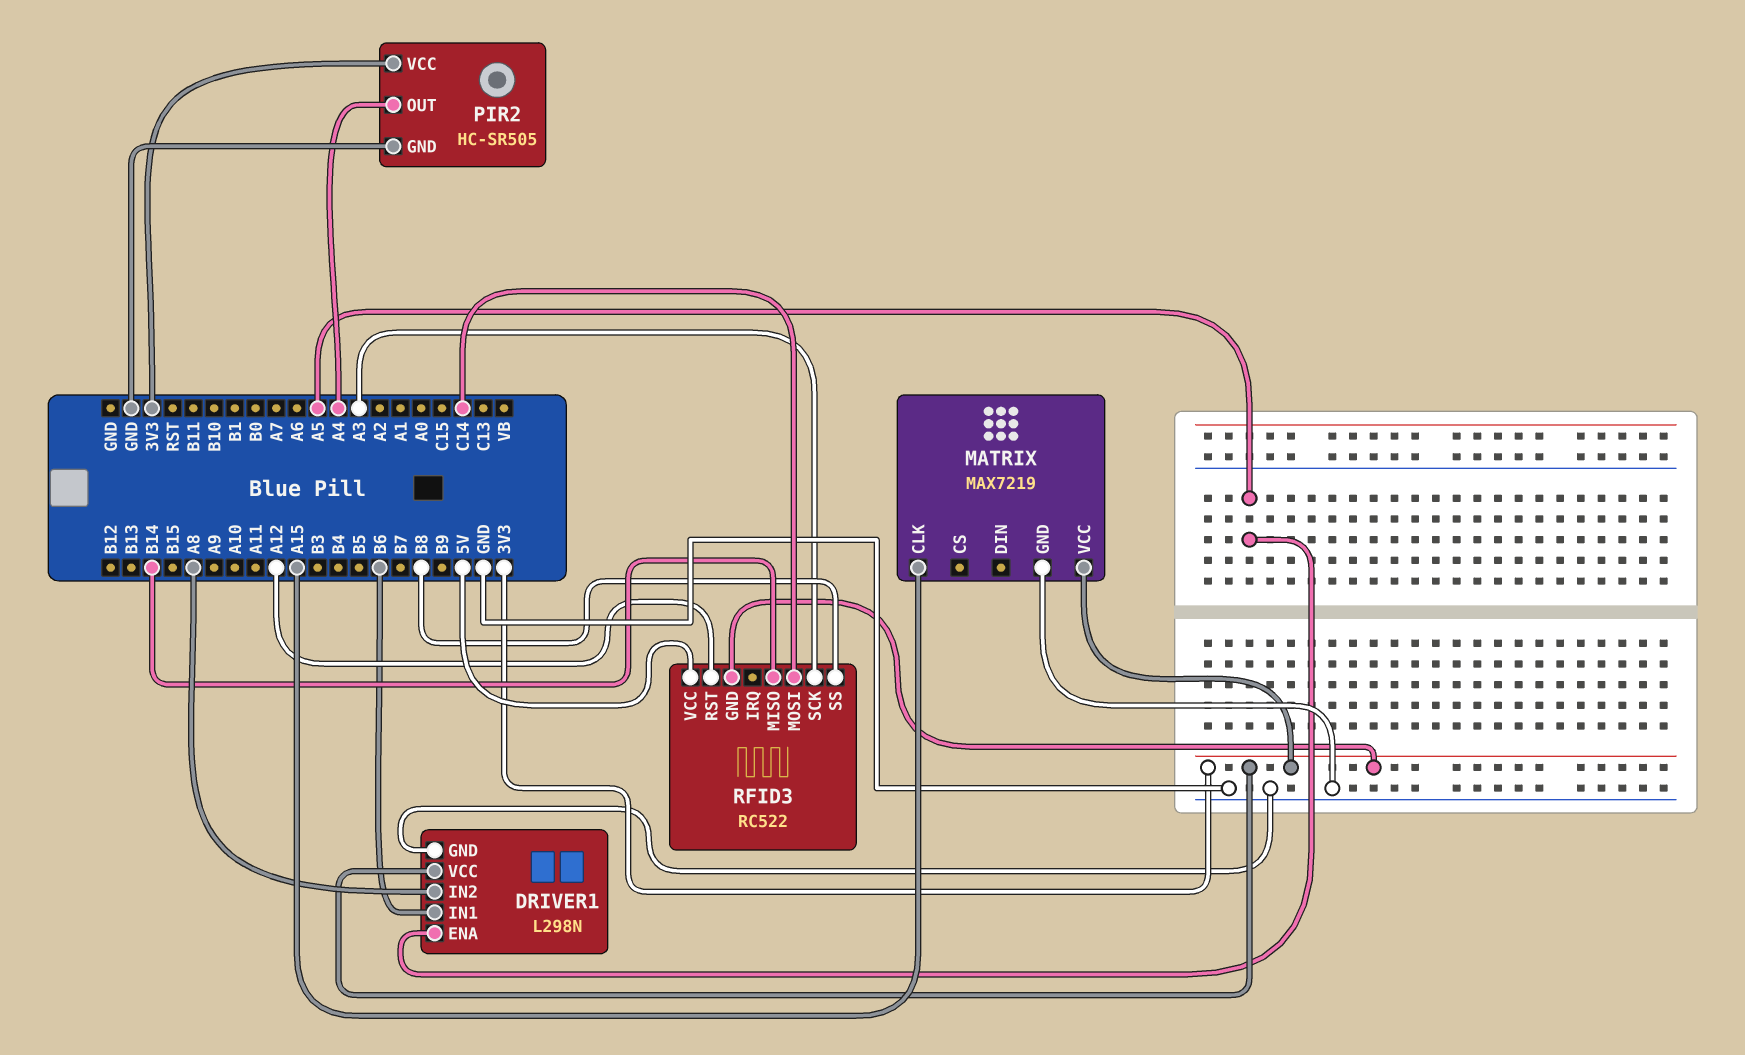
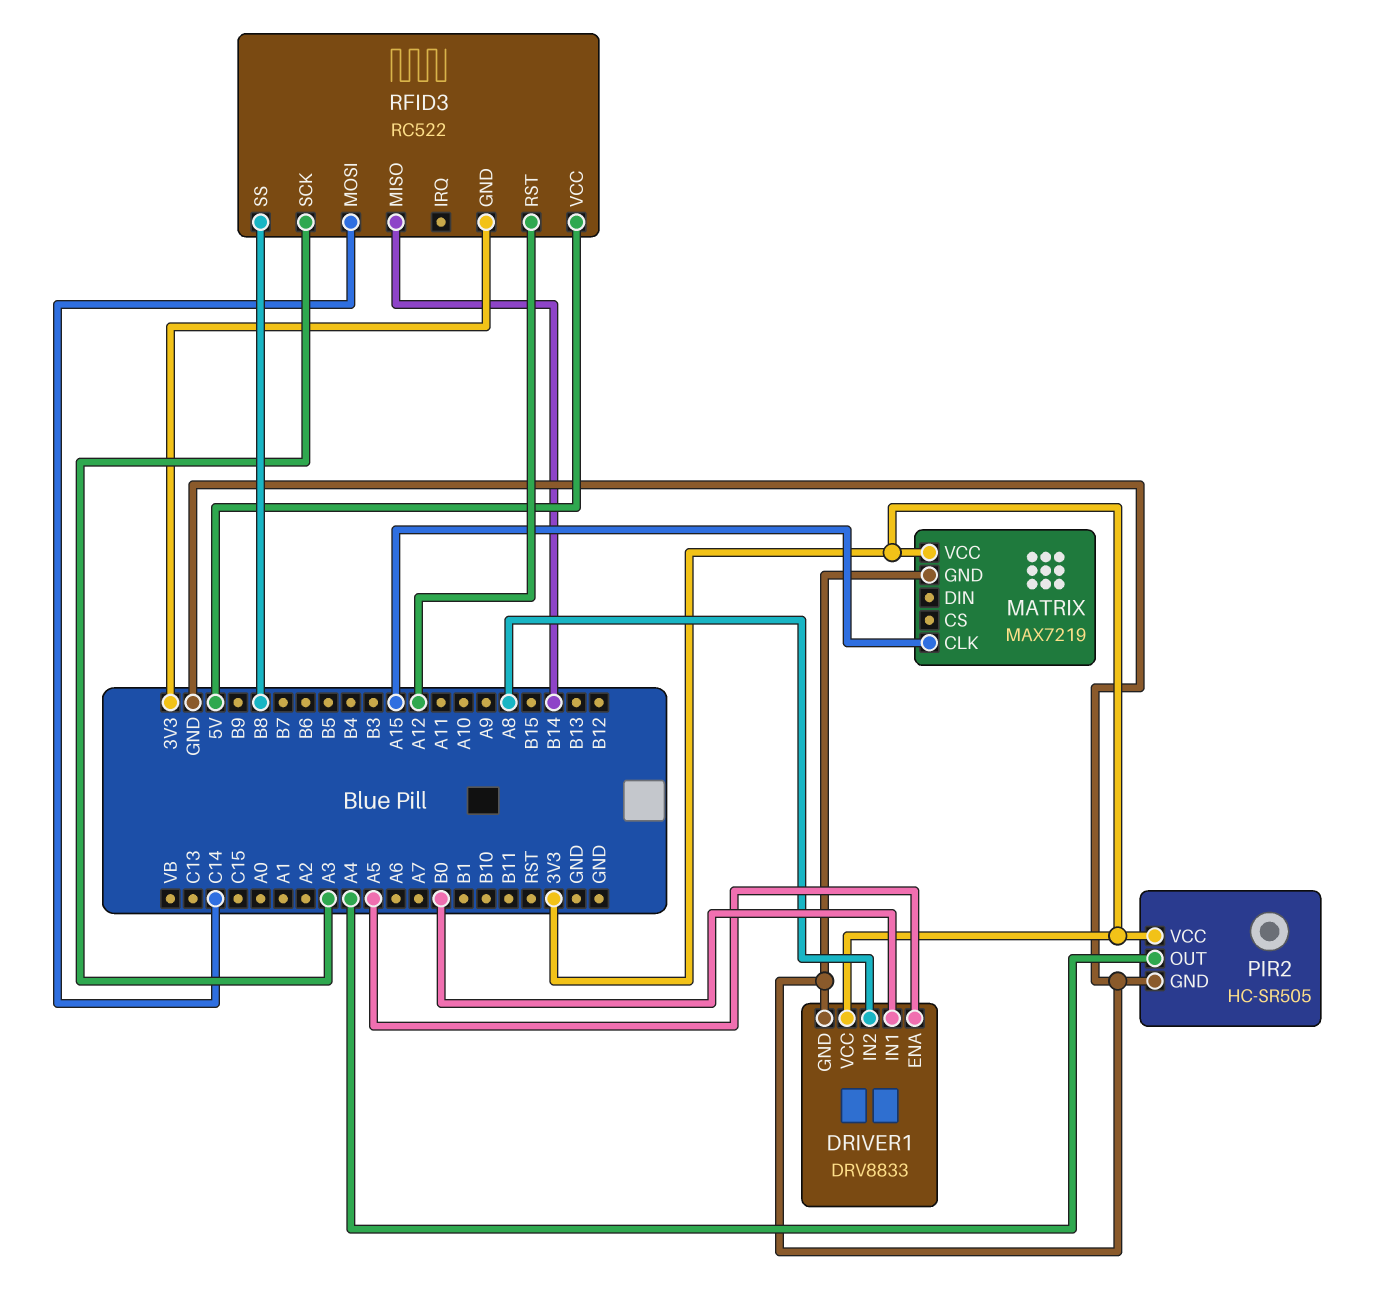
DRIVER1: L298N -> DRV8833
DRIVER1 pin IN1: B6 -> B0

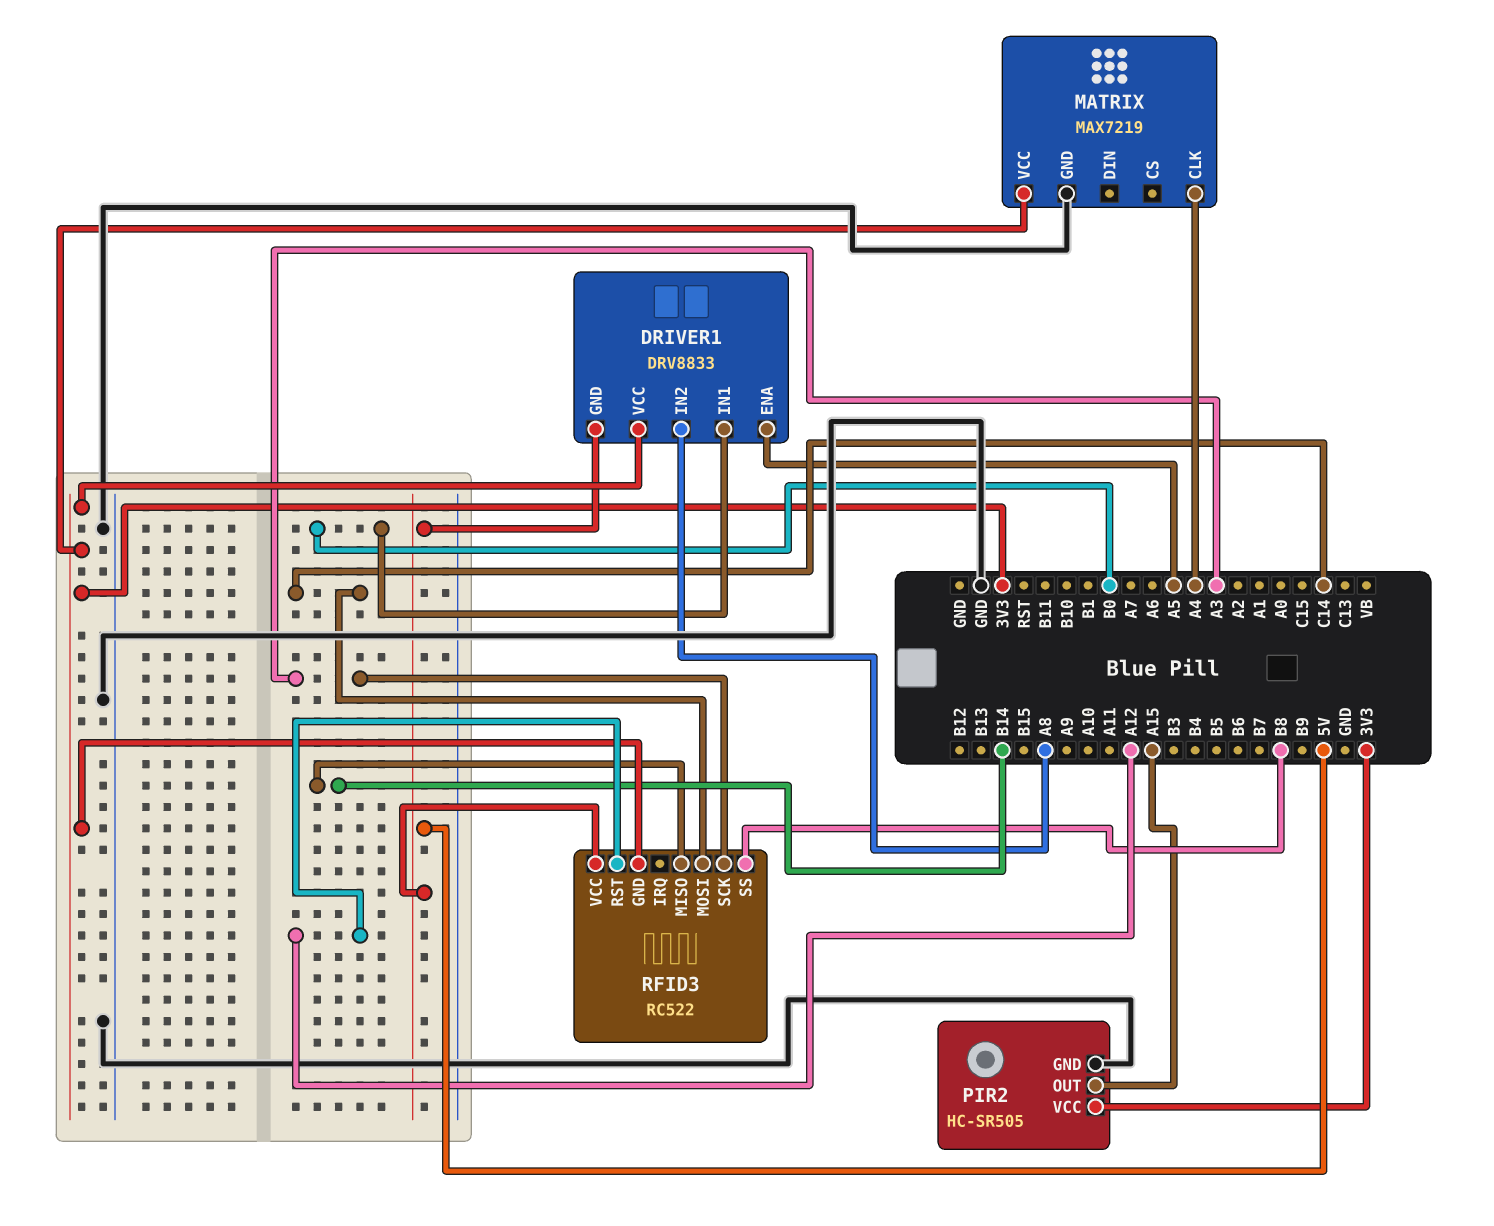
DRIVER1 pin GND: GND -> 5V
MATRIX pin CLK: A15 -> A4
PIR2 pin OUT: A4 -> A15

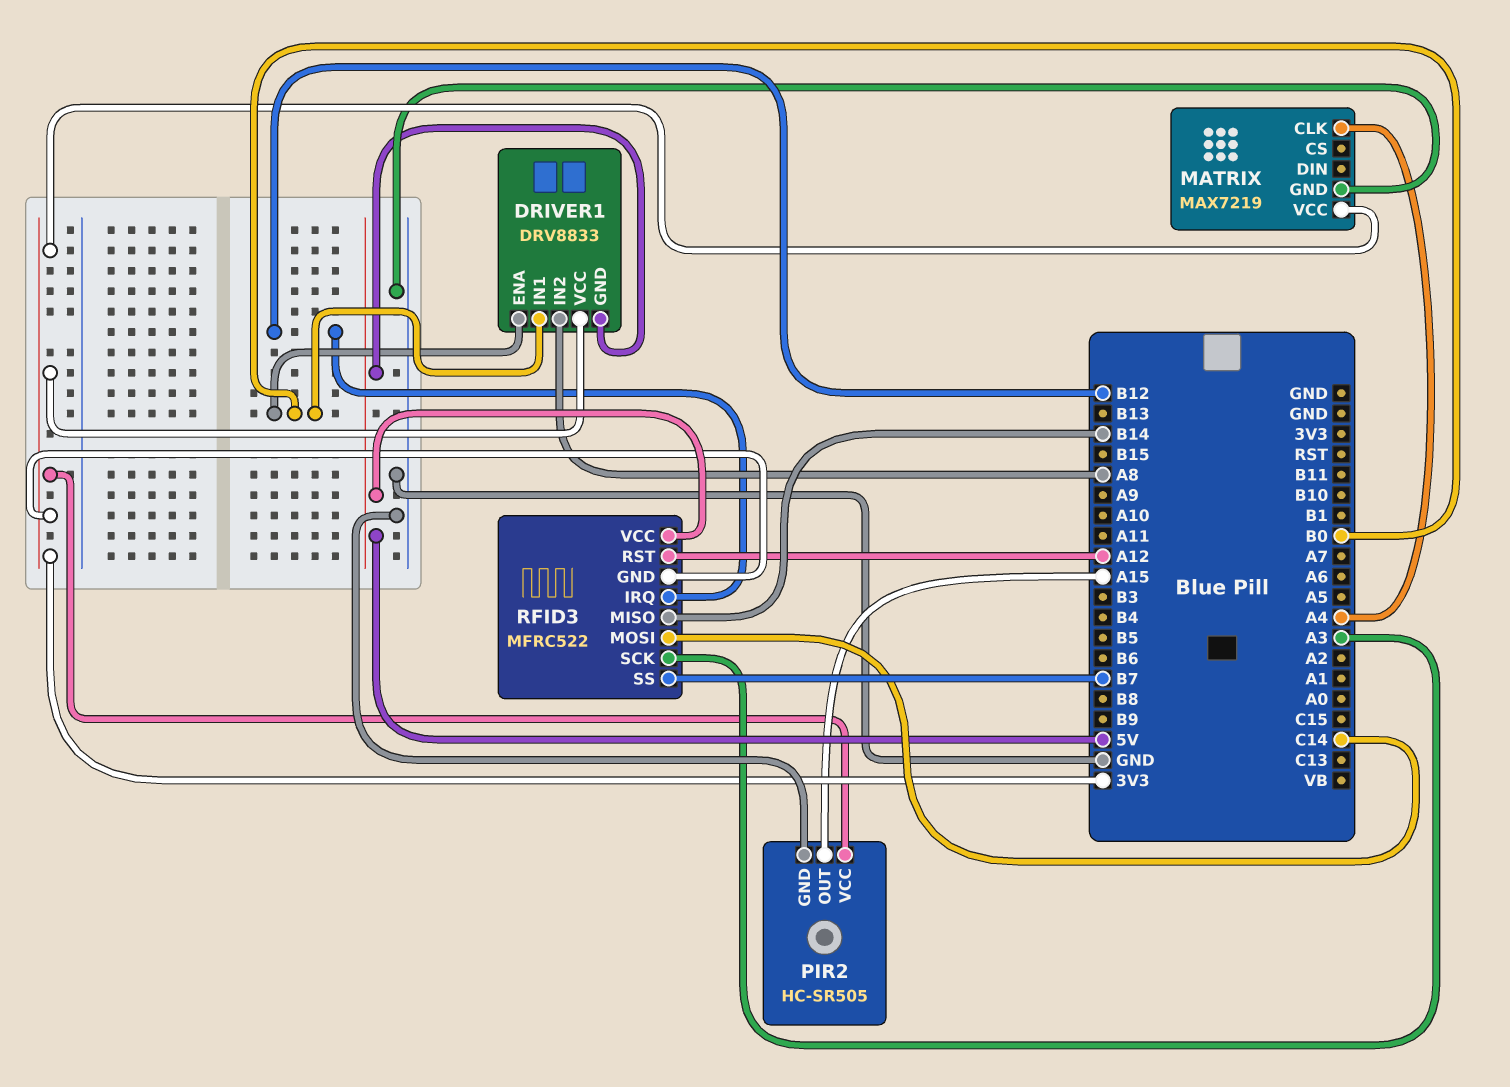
DRIVER1 pin ENA: A5 -> B0
RFID3: RC522 -> MFRC522
RFID3 pin IRQ: none -> B12
RFID3 pin SS: B8 -> B7

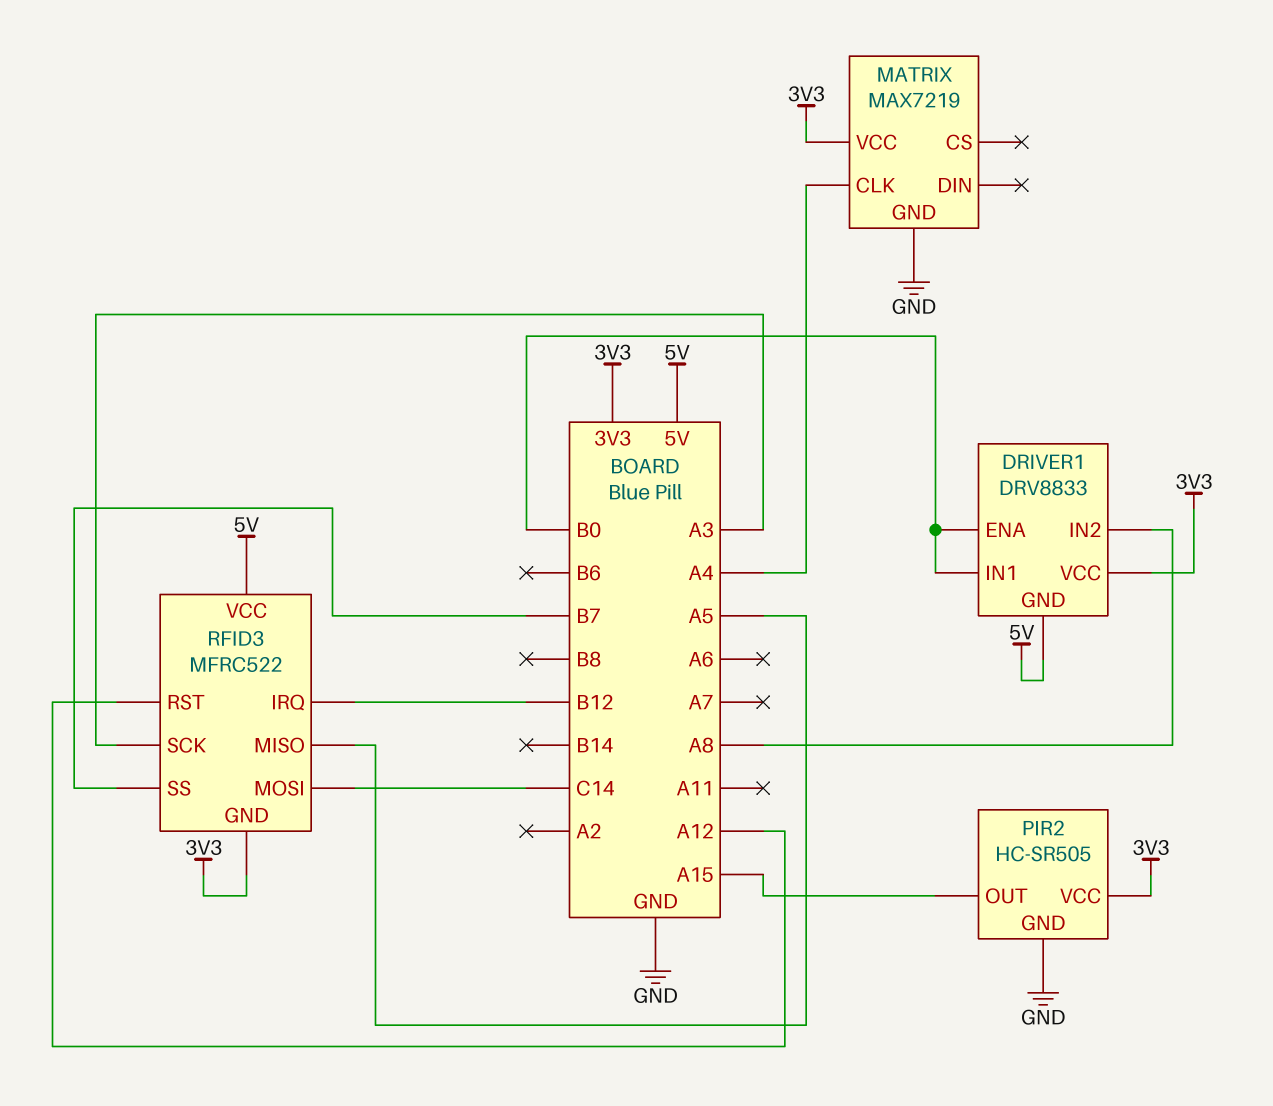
RFID3 pin MISO: B14 -> A5

